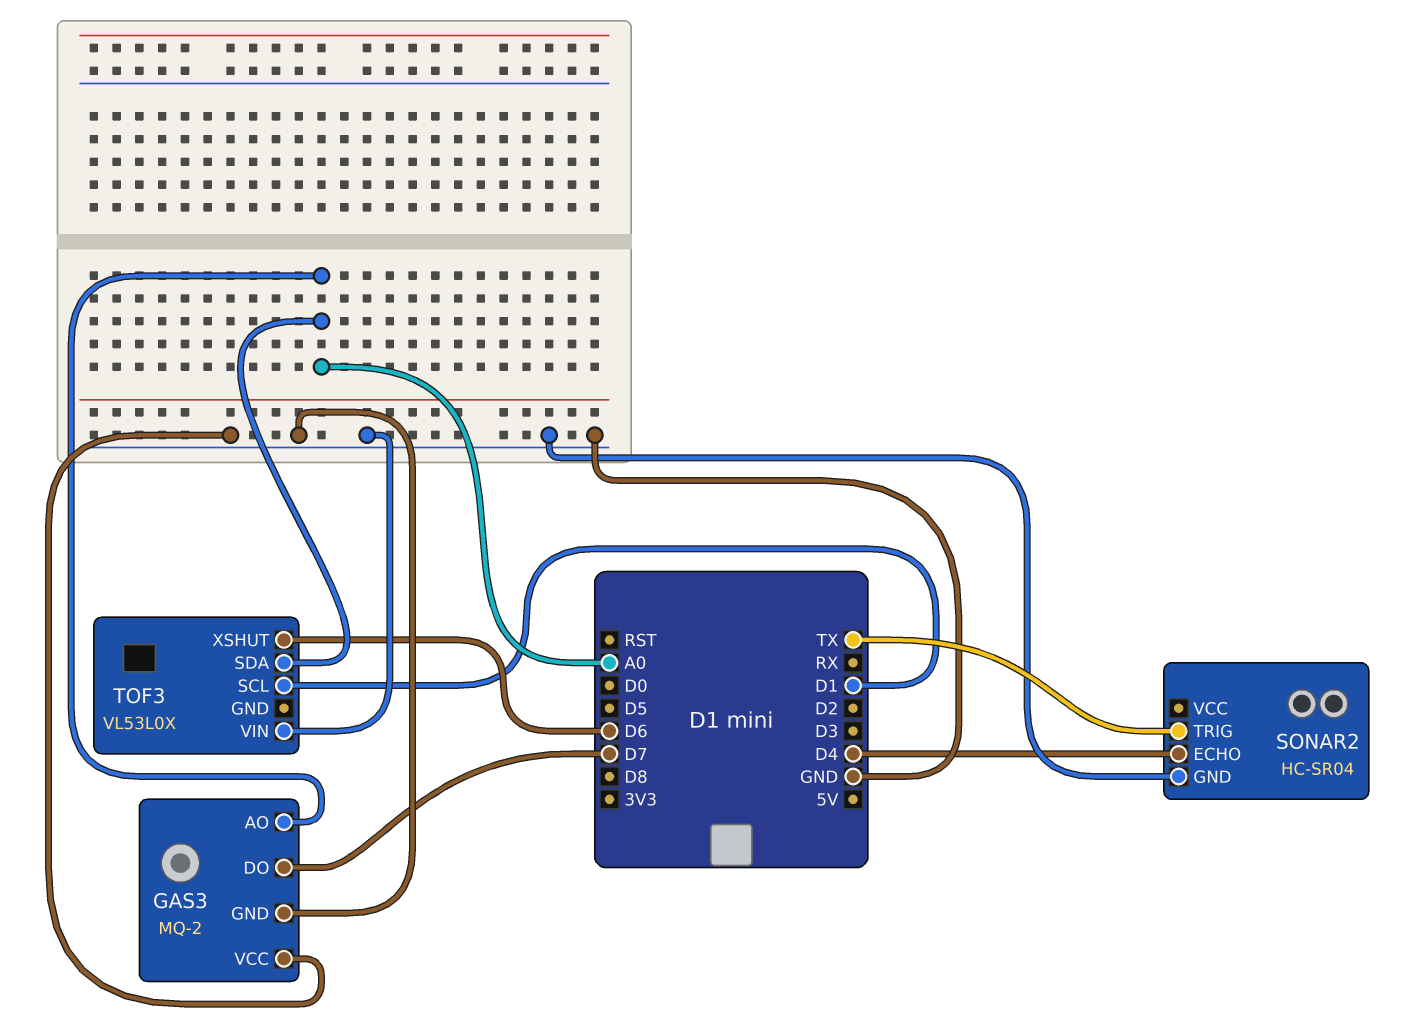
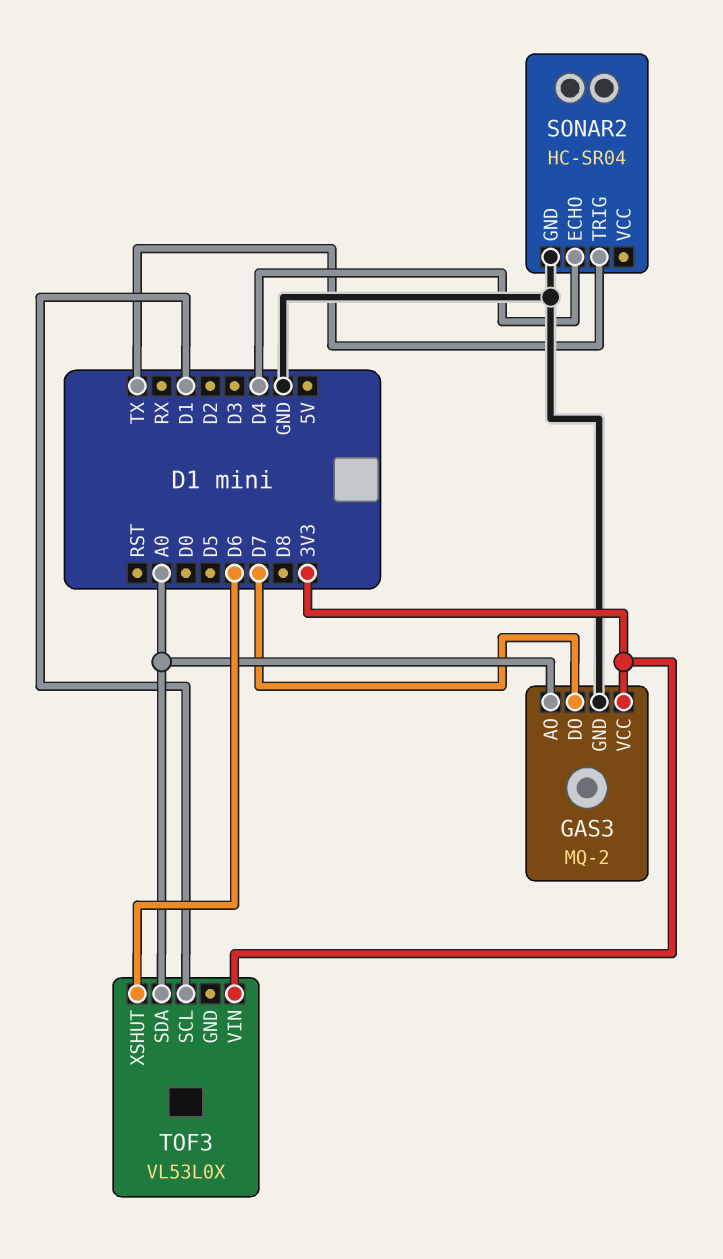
GAS3 pin VCC: GND -> 3V3
TOF3 pin VIN: GND -> 3V3

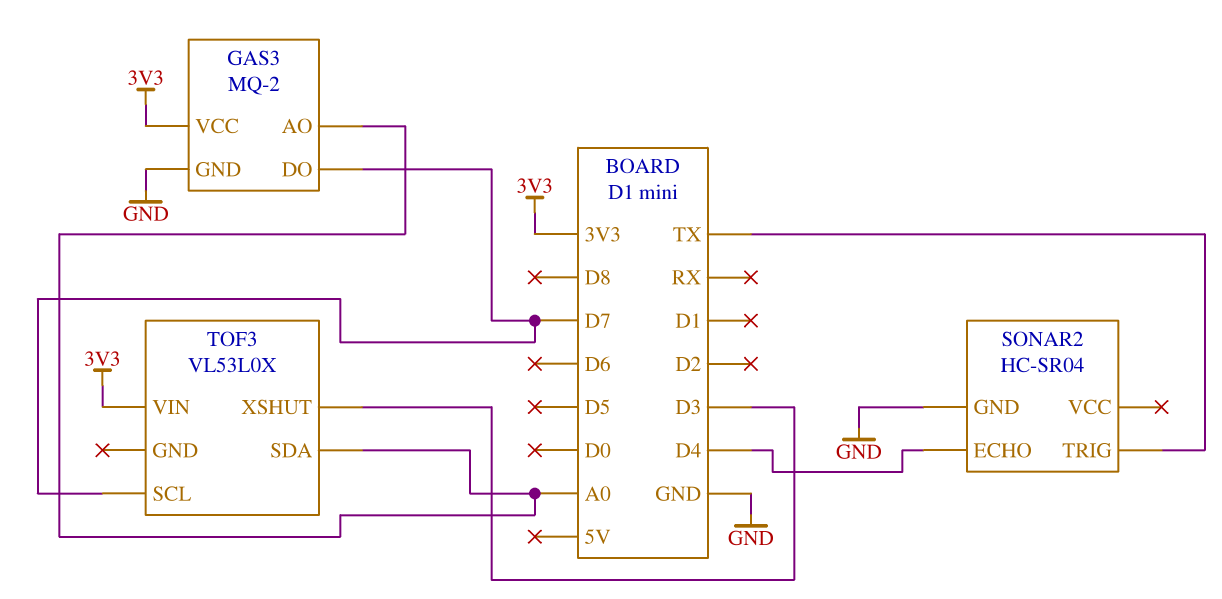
TOF3 pin SCL: D1 -> D7
TOF3 pin XSHUT: D6 -> D3

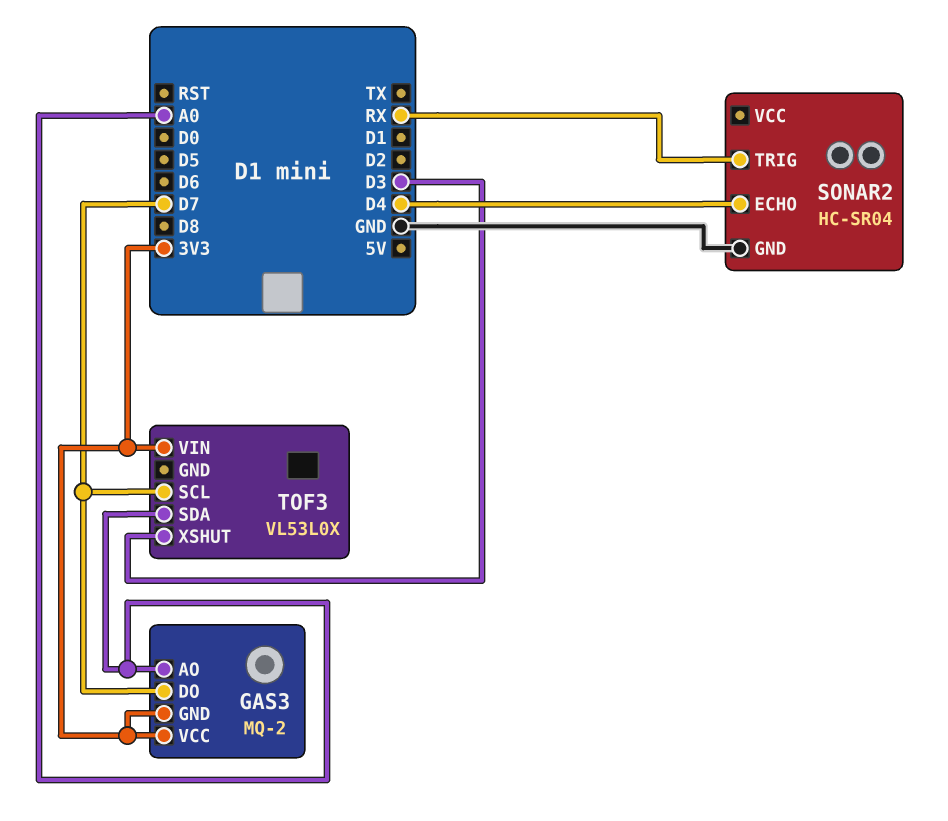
GAS3 pin GND: GND -> 3V3
SONAR2 pin TRIG: TX -> RX

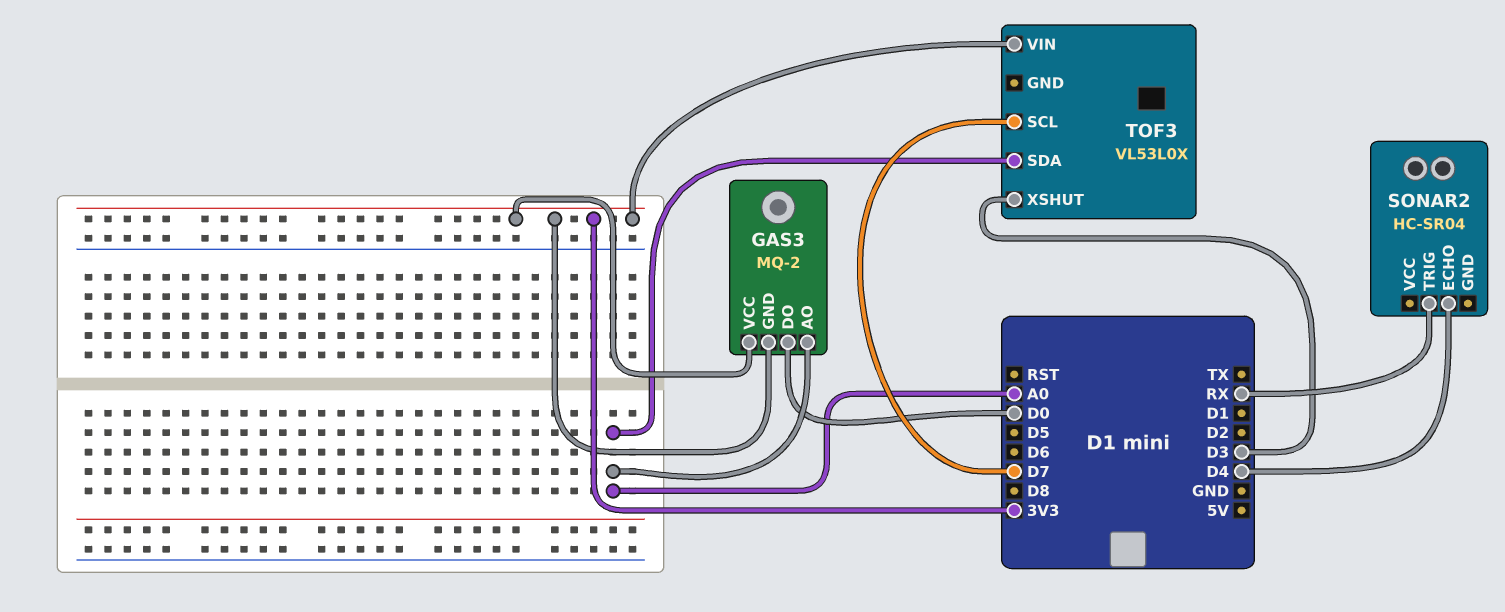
GAS3 pin DO: D7 -> D0
SONAR2 pin GND: GND -> none

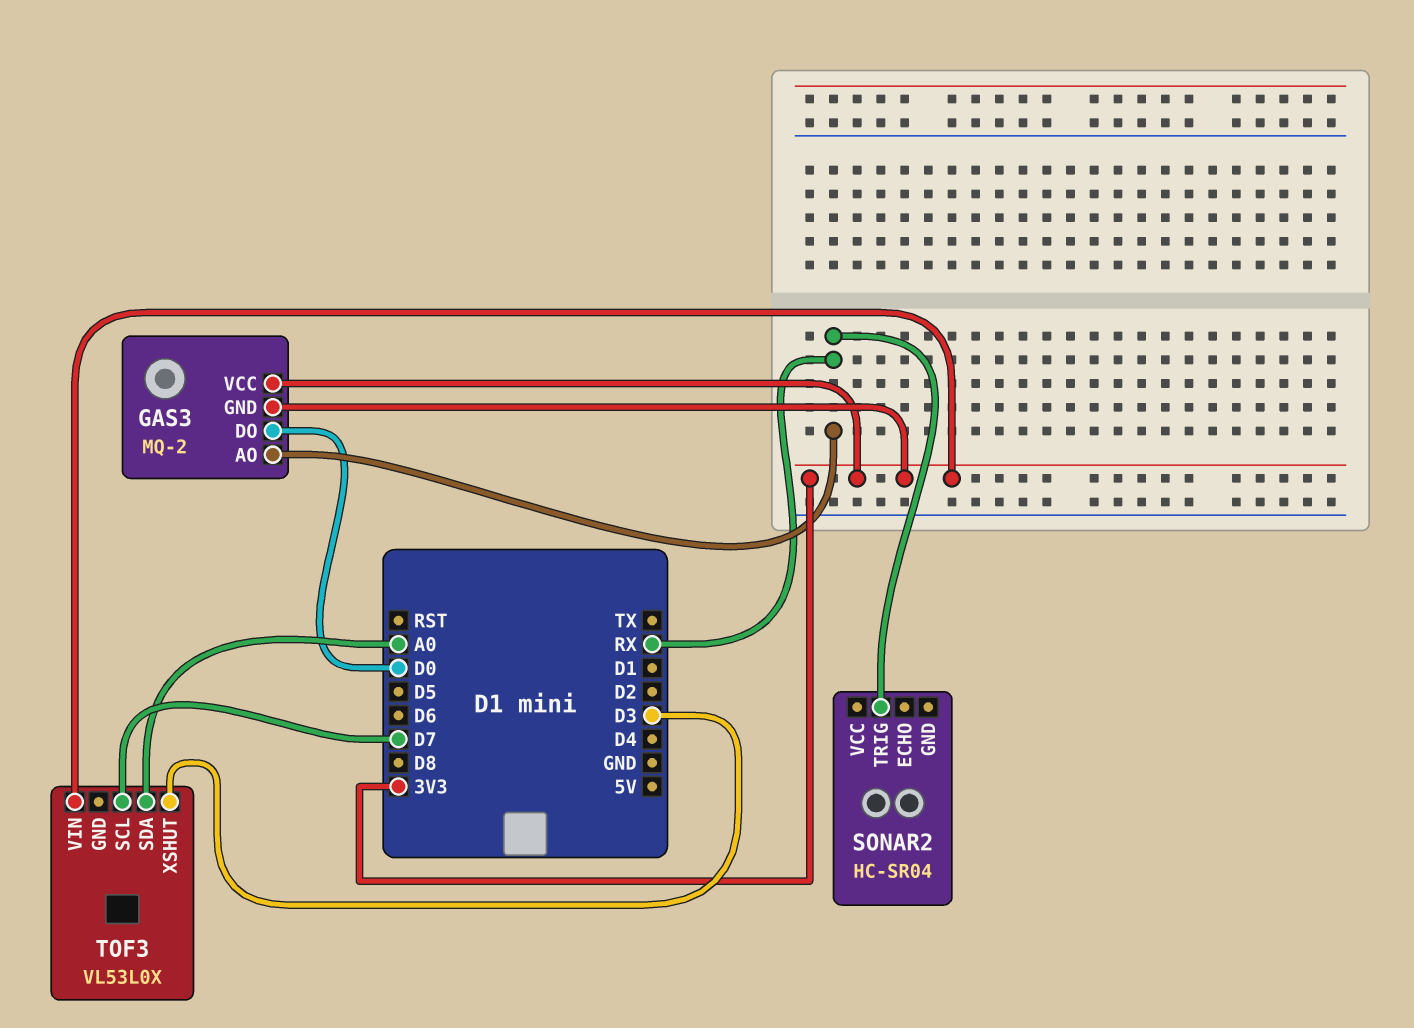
GAS3 pin AO: A0 -> RX
SONAR2 pin ECHO: D4 -> none

